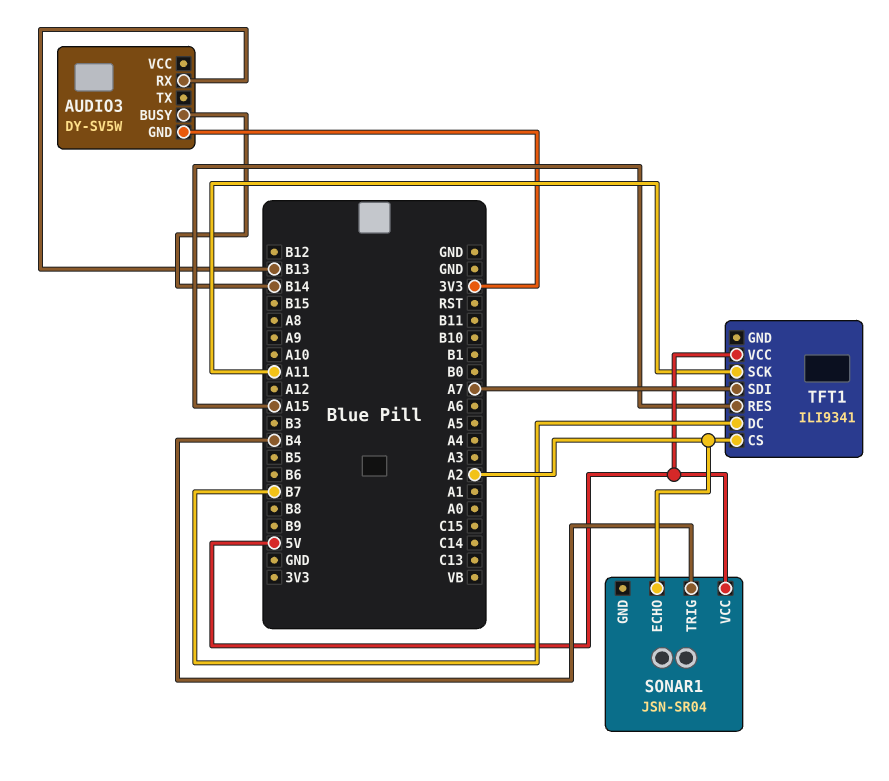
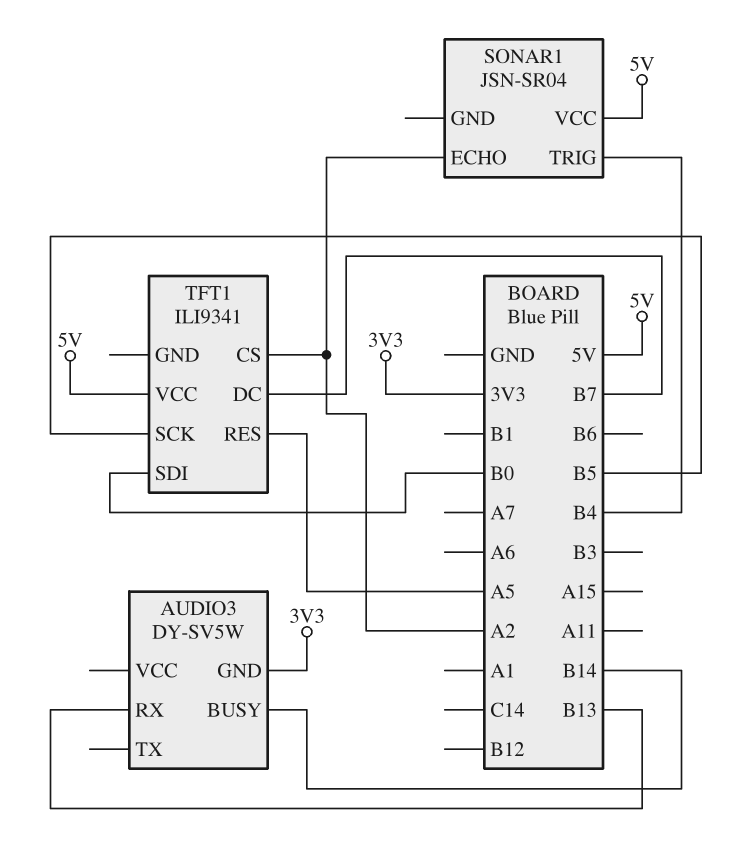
TFT1 pin RES: A15 -> A5
TFT1 pin SCK: A11 -> B5
TFT1 pin SDI: A7 -> B0

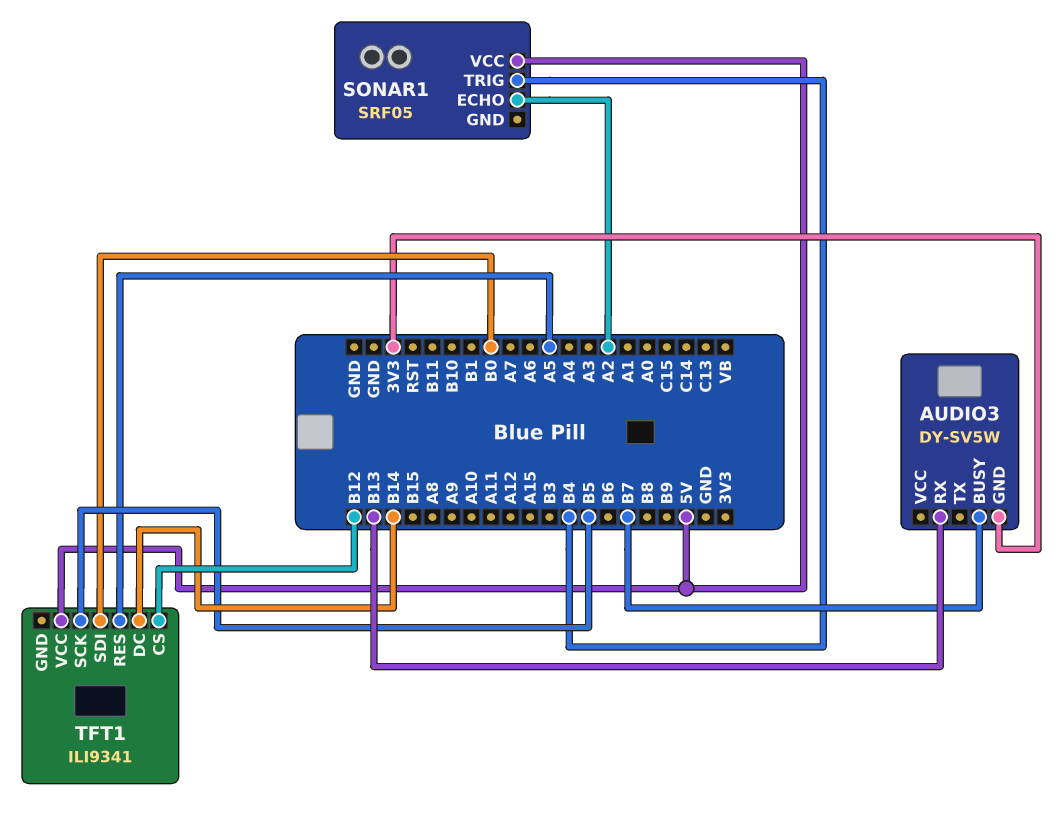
AUDIO3 pin BUSY: B14 -> B7
SONAR1: JSN-SR04 -> SRF05
TFT1 pin CS: A2 -> B12
TFT1 pin DC: B7 -> B14

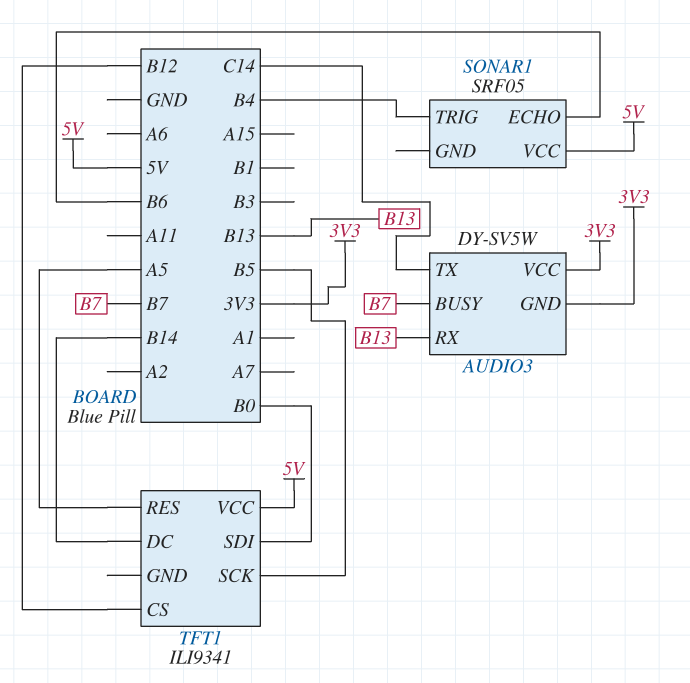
AUDIO3 pin TX: none -> C14
AUDIO3 pin VCC: none -> 3V3
SONAR1 pin ECHO: A2 -> B6

